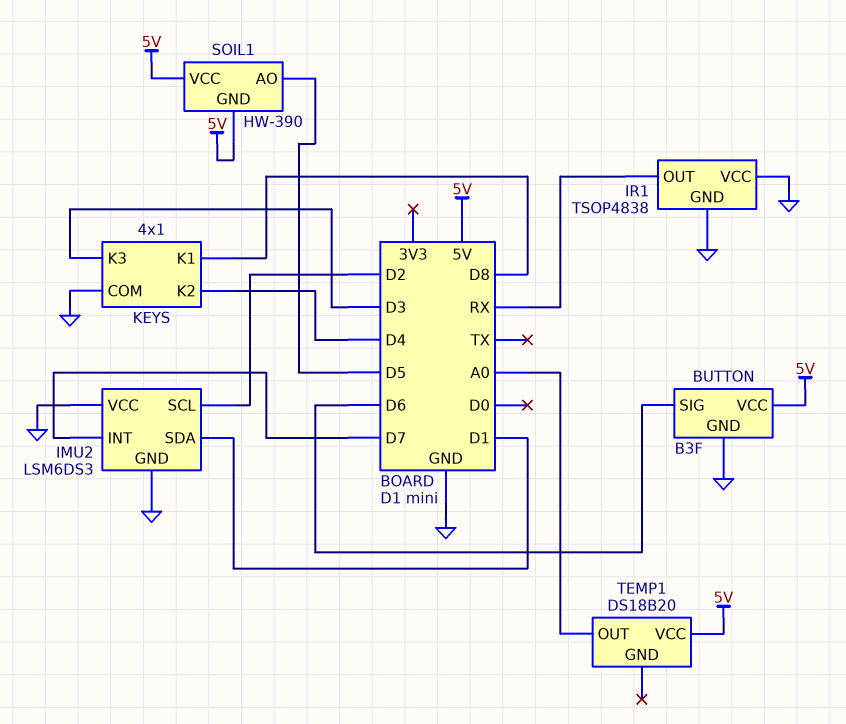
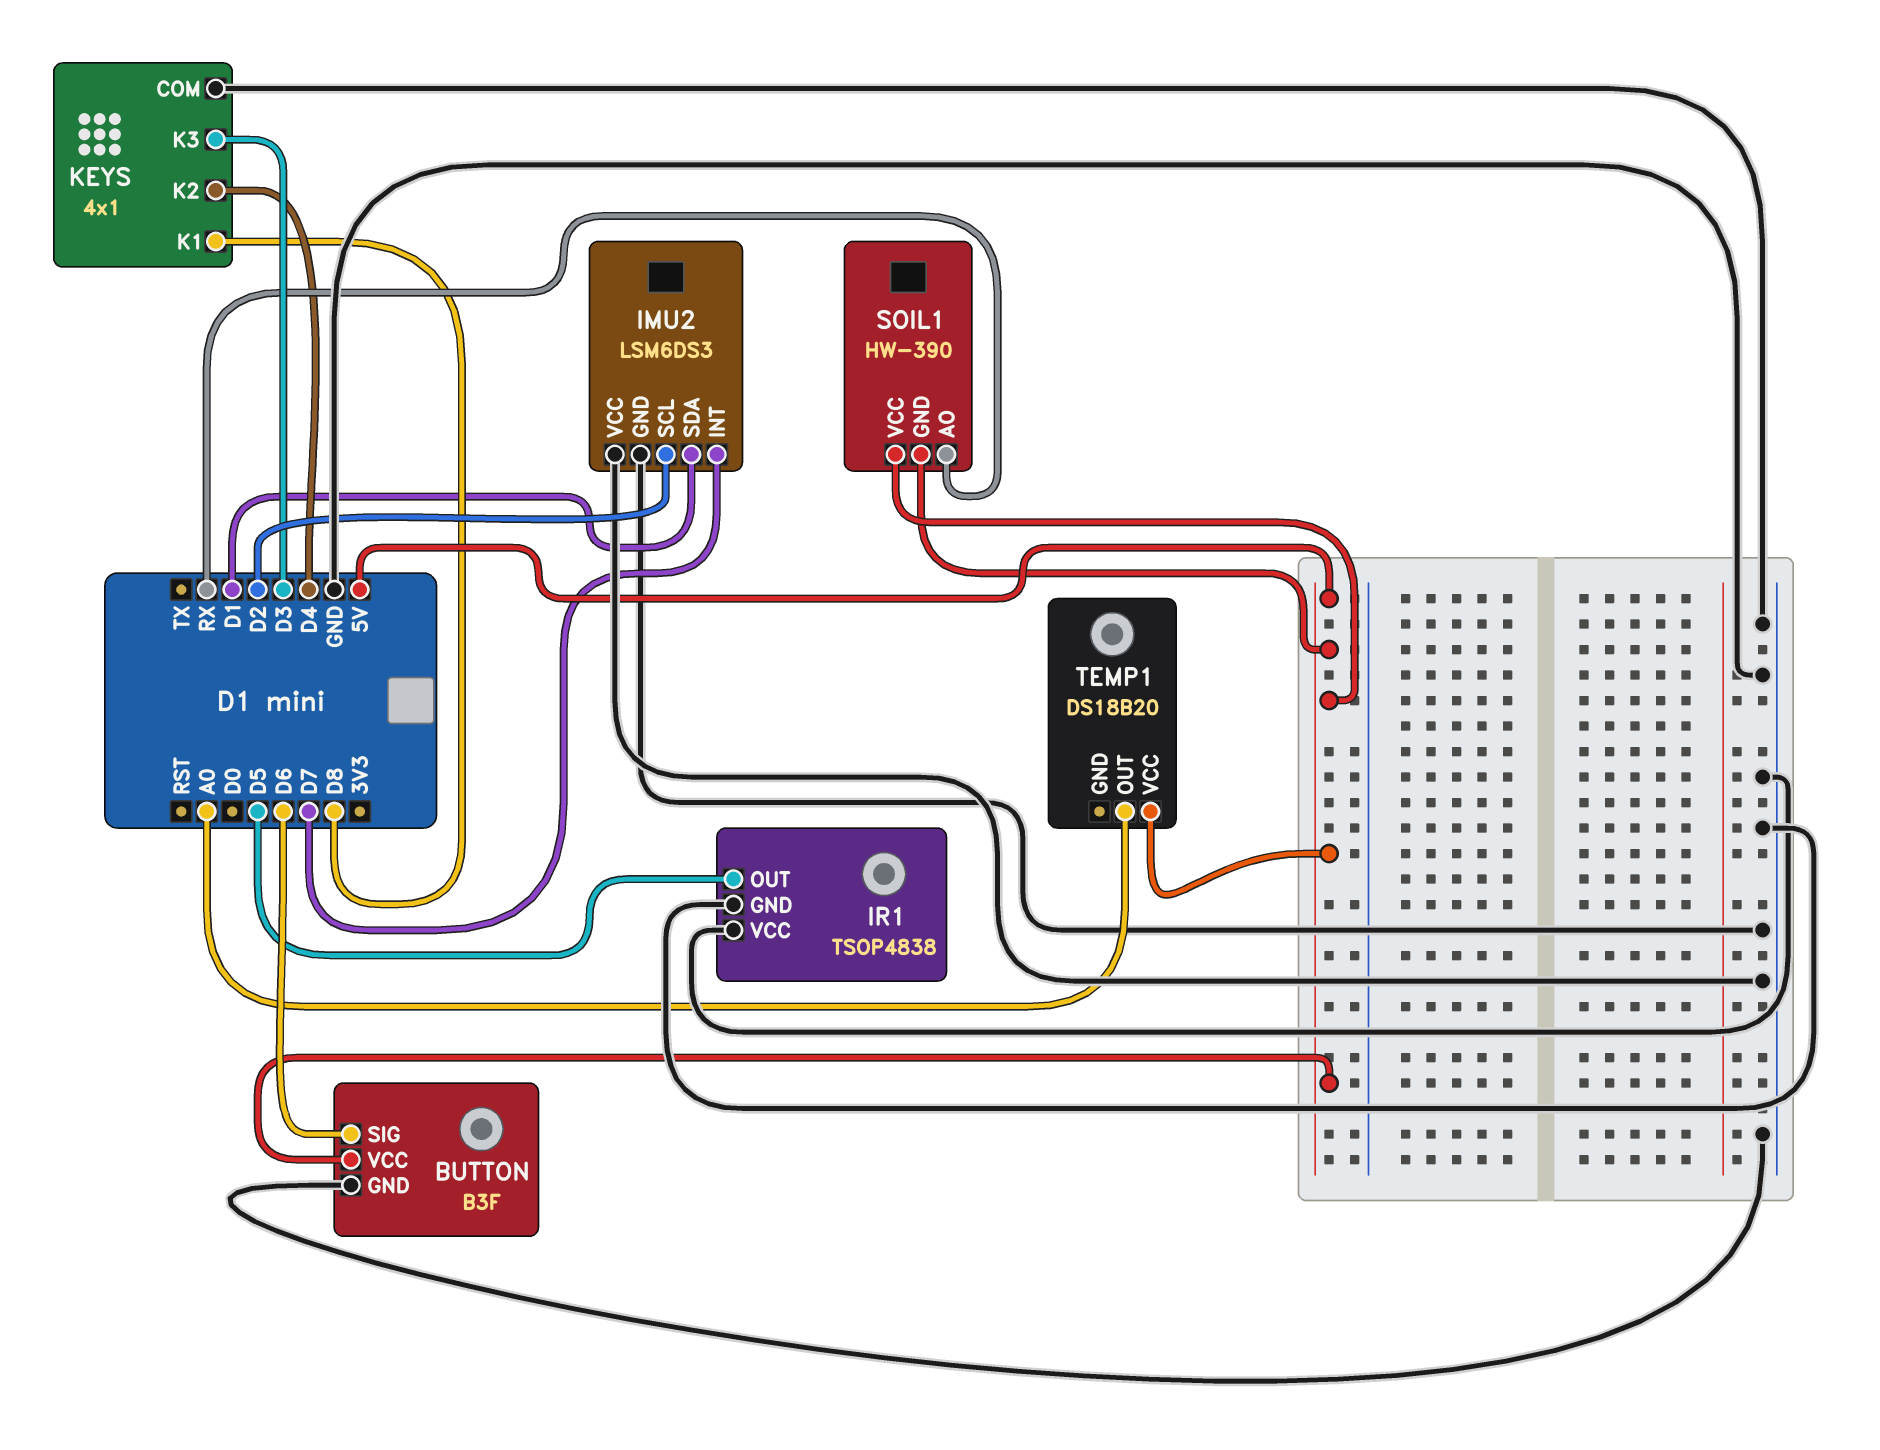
IR1 pin OUT: RX -> D5
SOIL1 pin AO: D5 -> RX

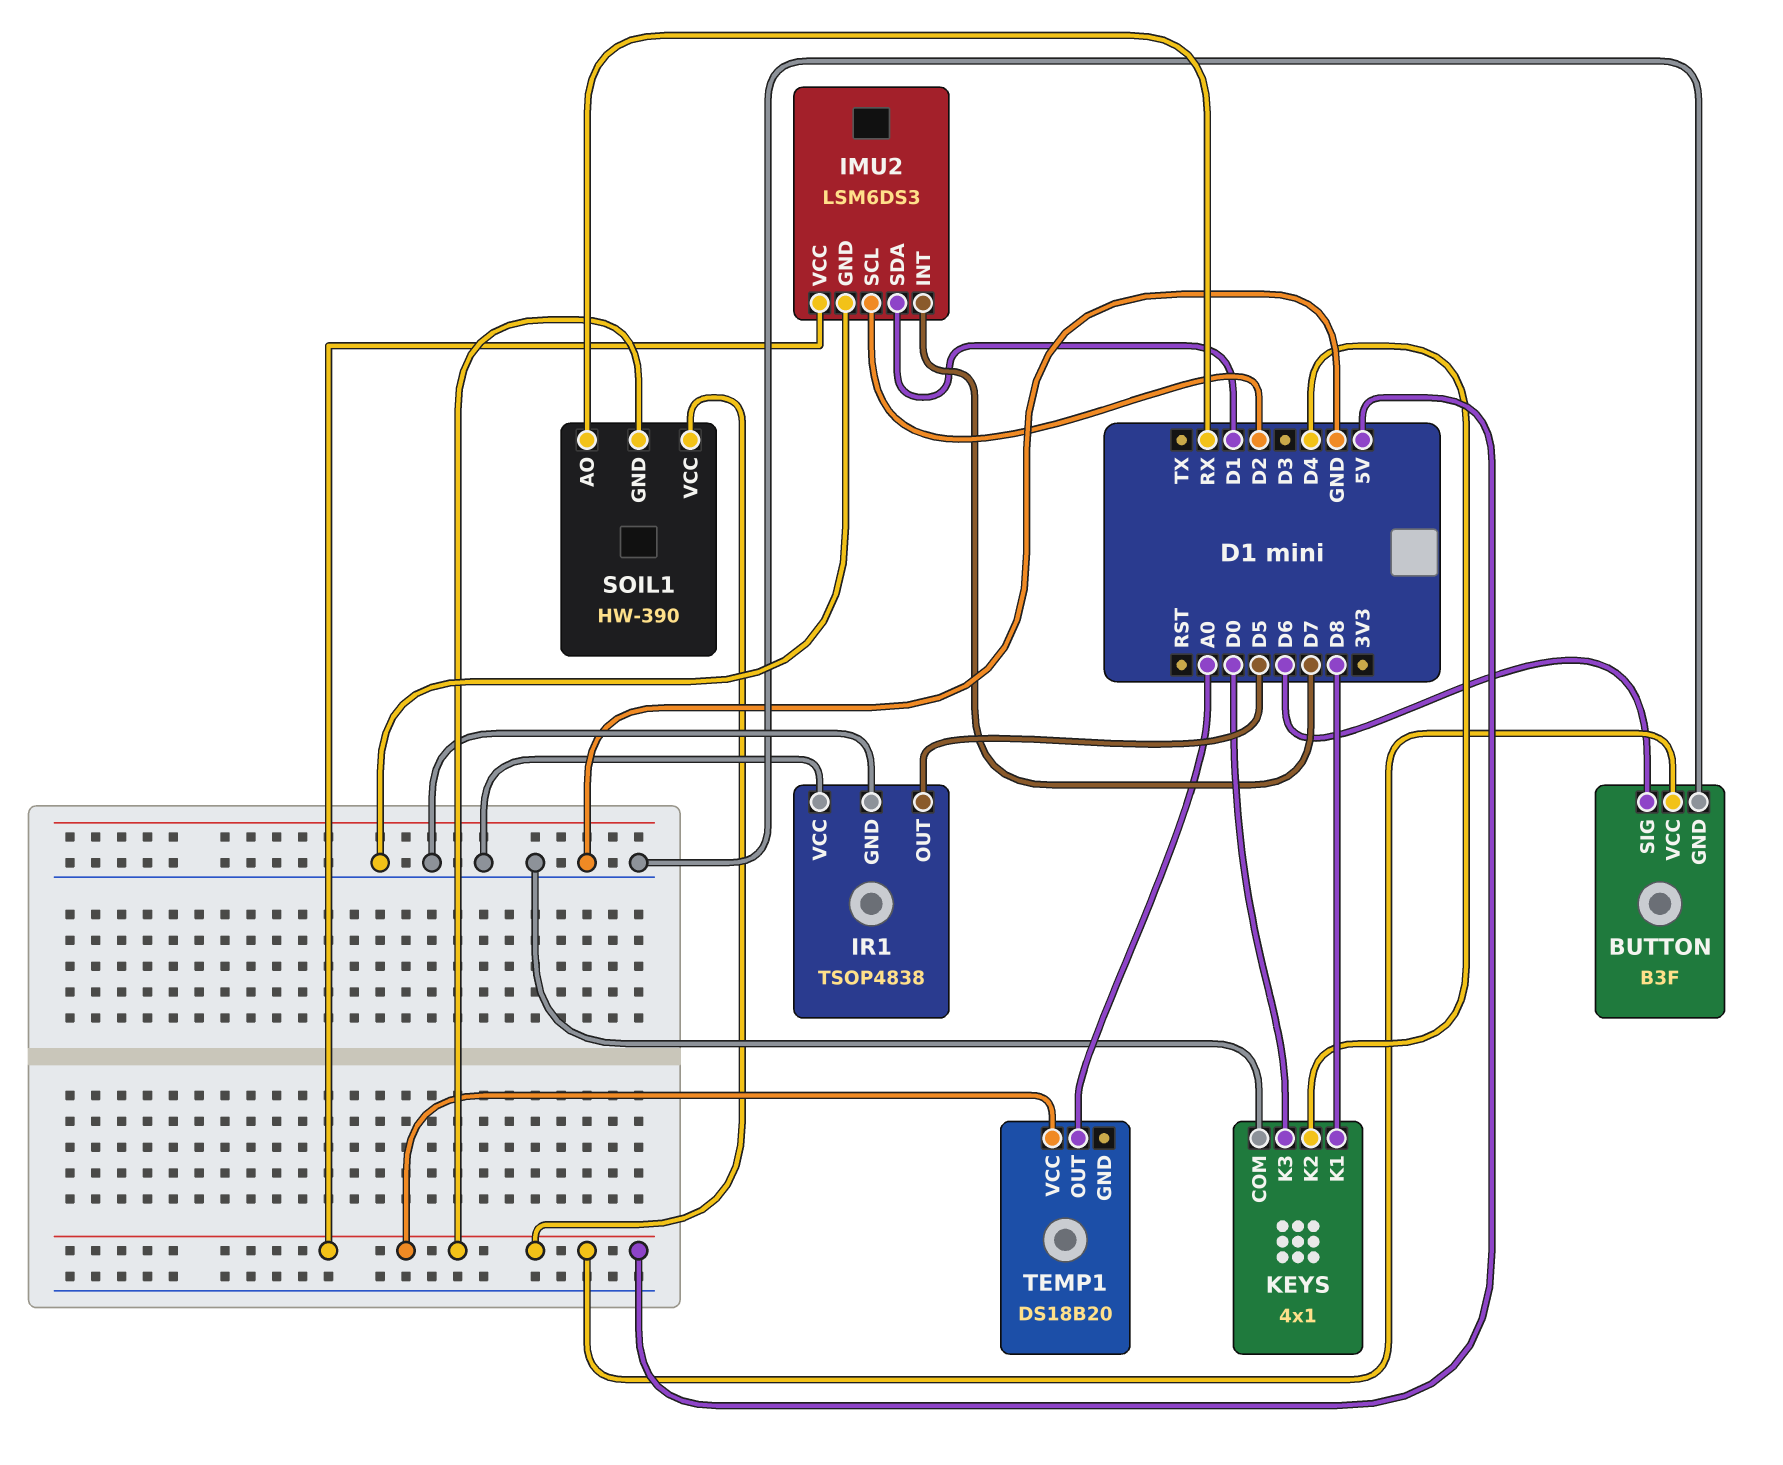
IMU2 pin VCC: GND -> 5V
KEYS pin K3: D3 -> D0

